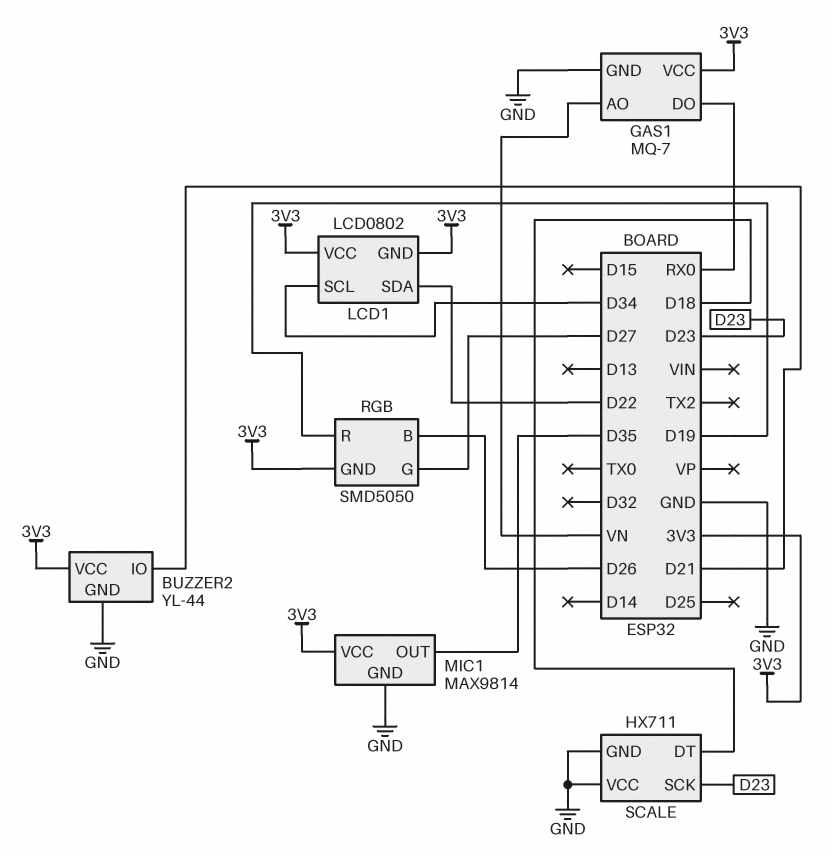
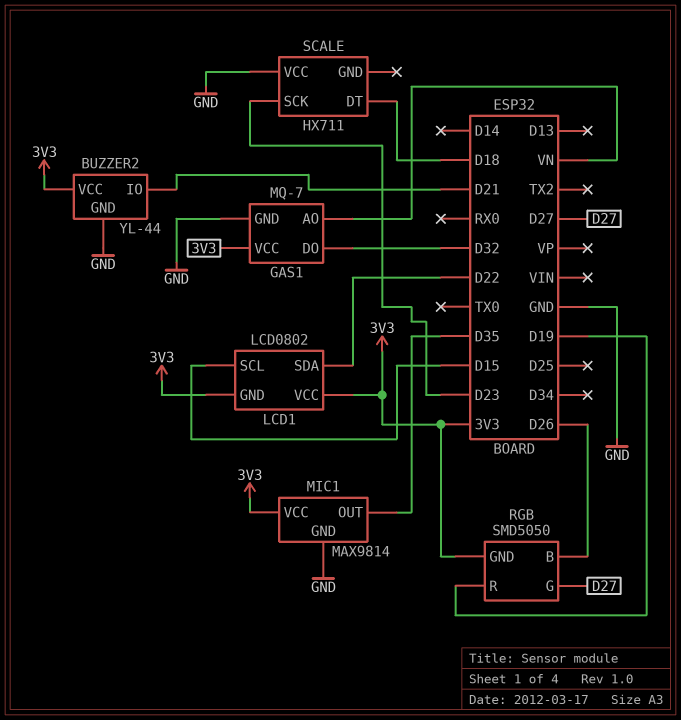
GAS1 pin DO: RX0 -> D32
LCD1 pin SCL: D34 -> D15
SCALE pin GND: GND -> none

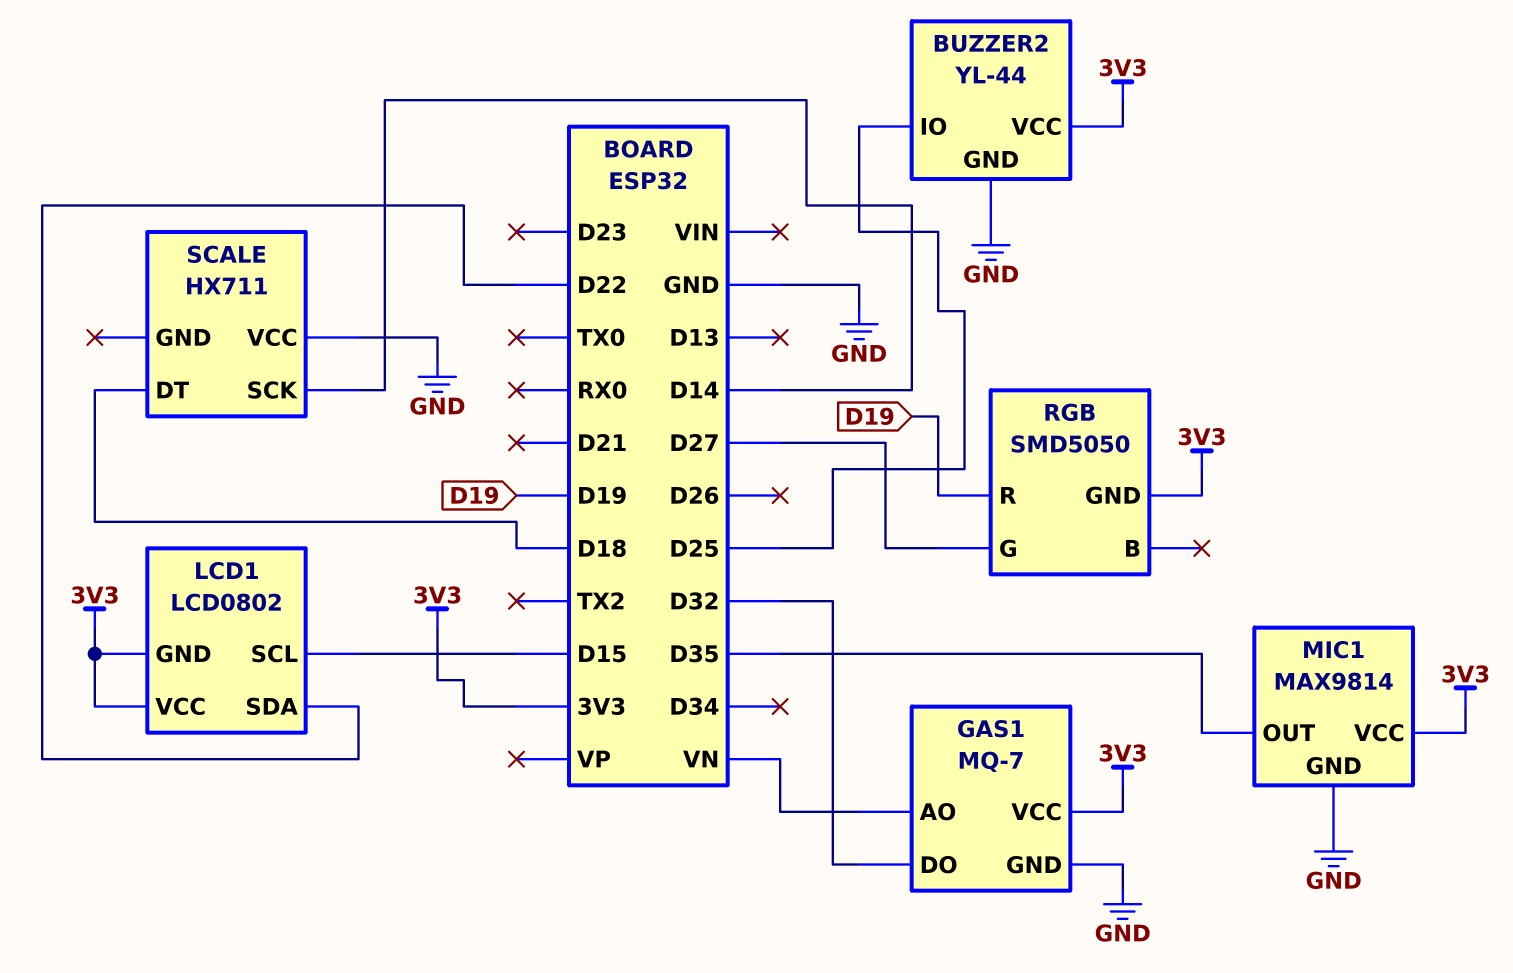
BUZZER2 pin IO: D21 -> D25
RGB pin B: D26 -> none
SCALE pin SCK: D23 -> D14

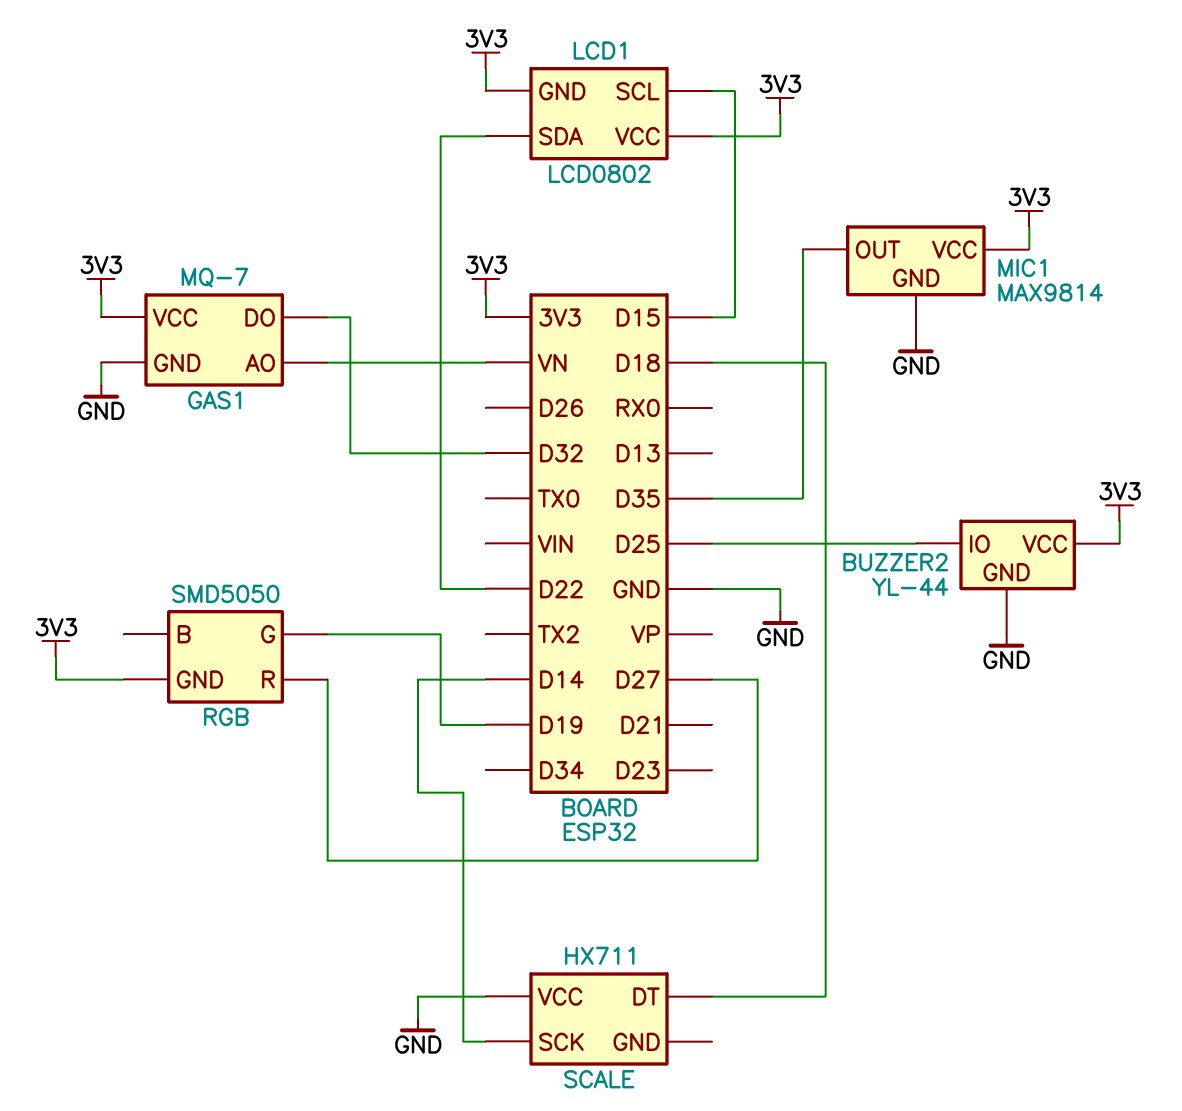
RGB pin G: D27 -> D19
RGB pin R: D19 -> D27

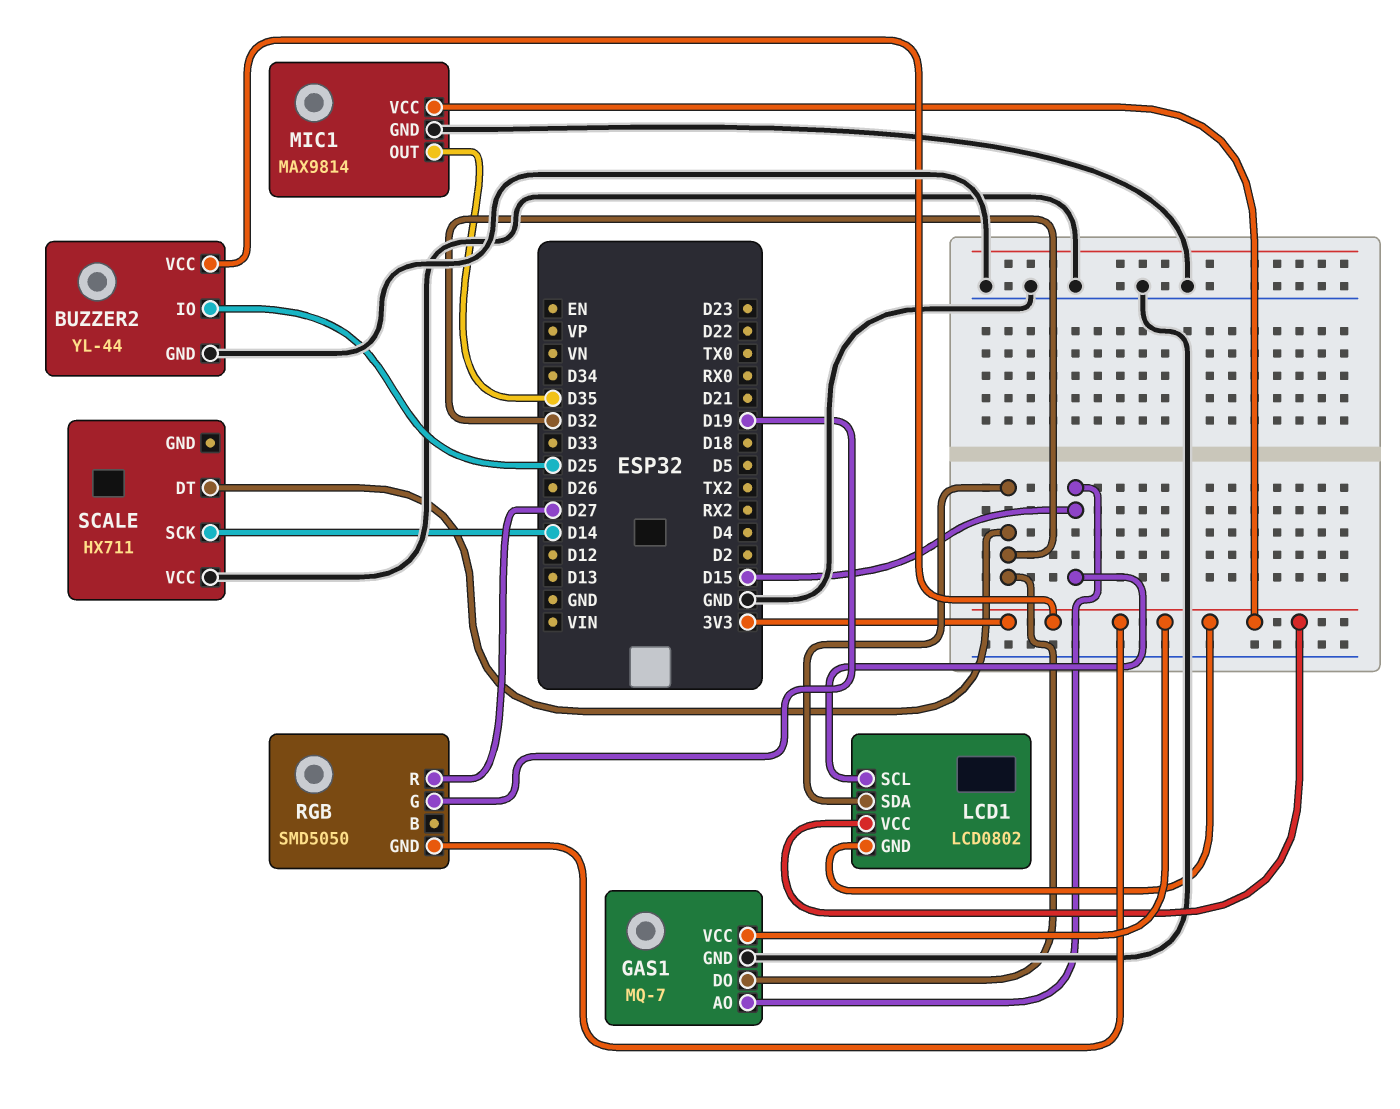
GAS1 pin AO: VN -> D15
LCD1 pin SDA: D22 -> D32
SCALE pin DT: D18 -> D32

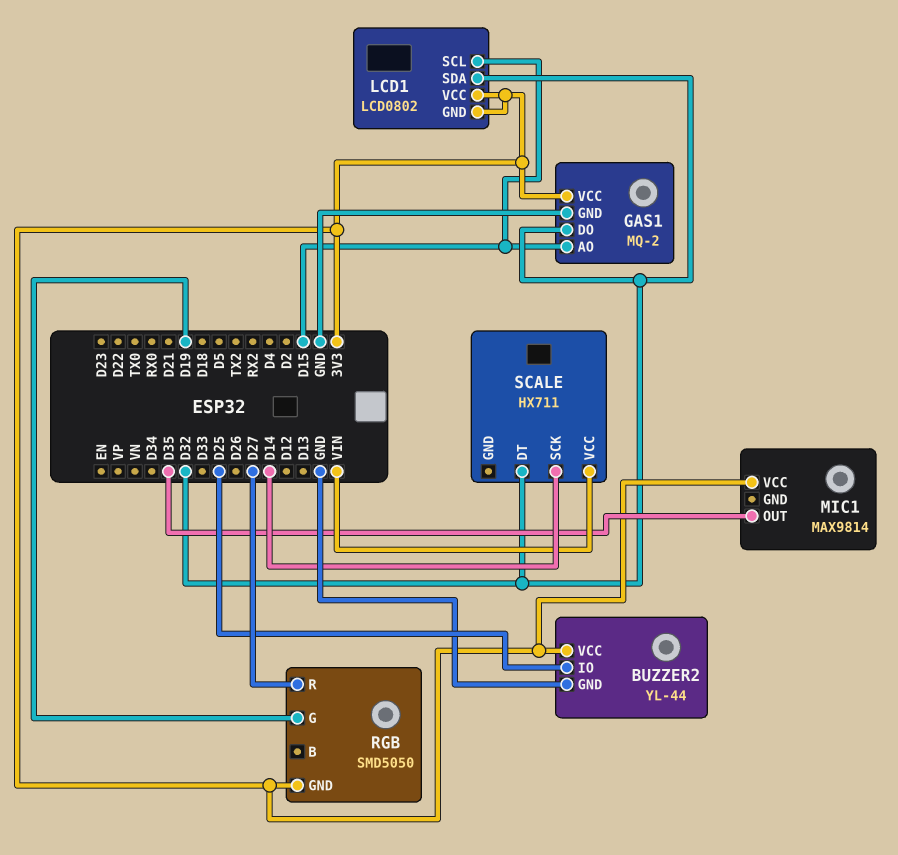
GAS1: MQ-7 -> MQ-2
MIC1 pin GND: GND -> none
SCALE pin VCC: GND -> VIN

